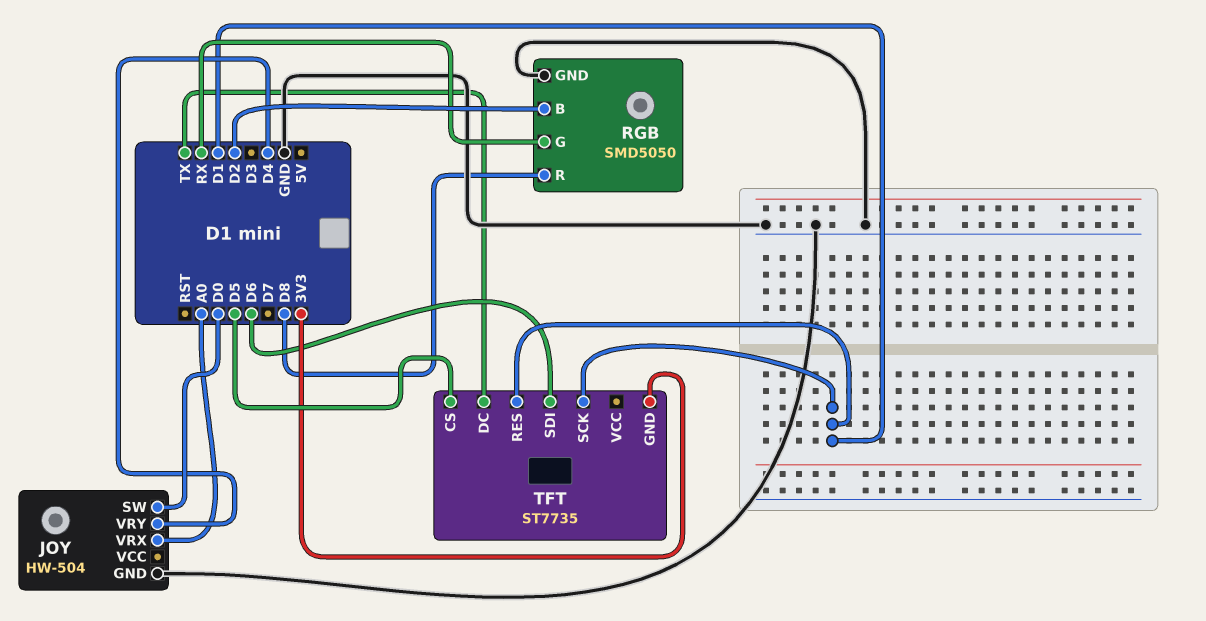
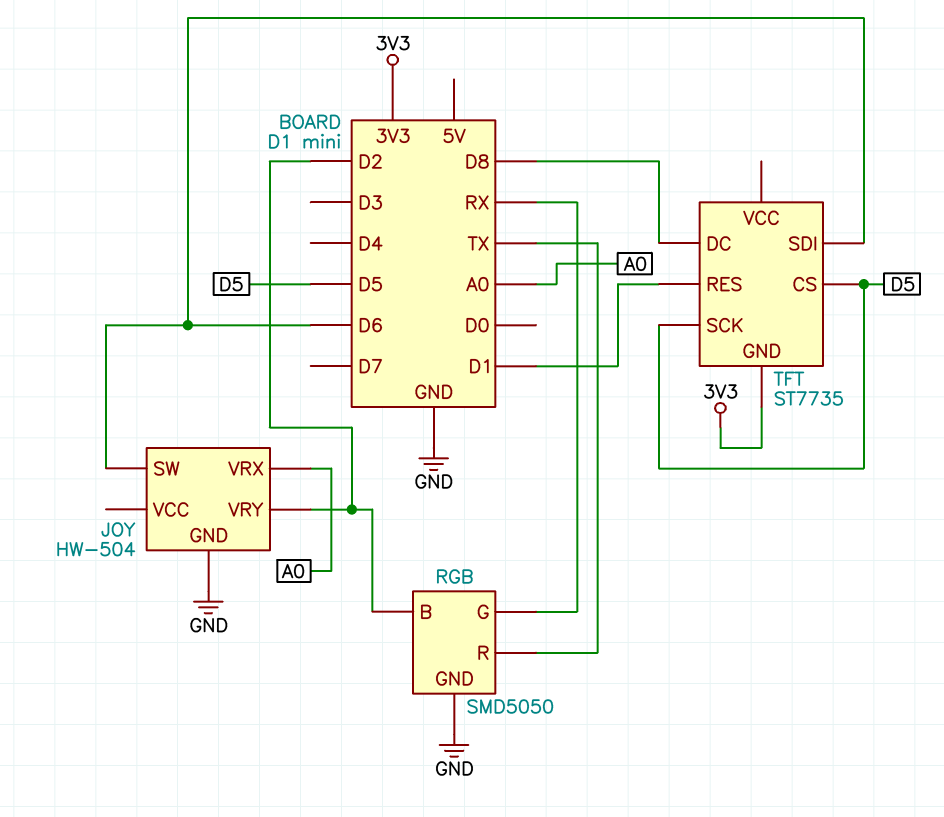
JOY pin SW: D0 -> D6
JOY pin VRY: D4 -> D2
RGB pin R: D8 -> TX
TFT pin DC: TX -> D8
TFT pin SCK: D1 -> D5

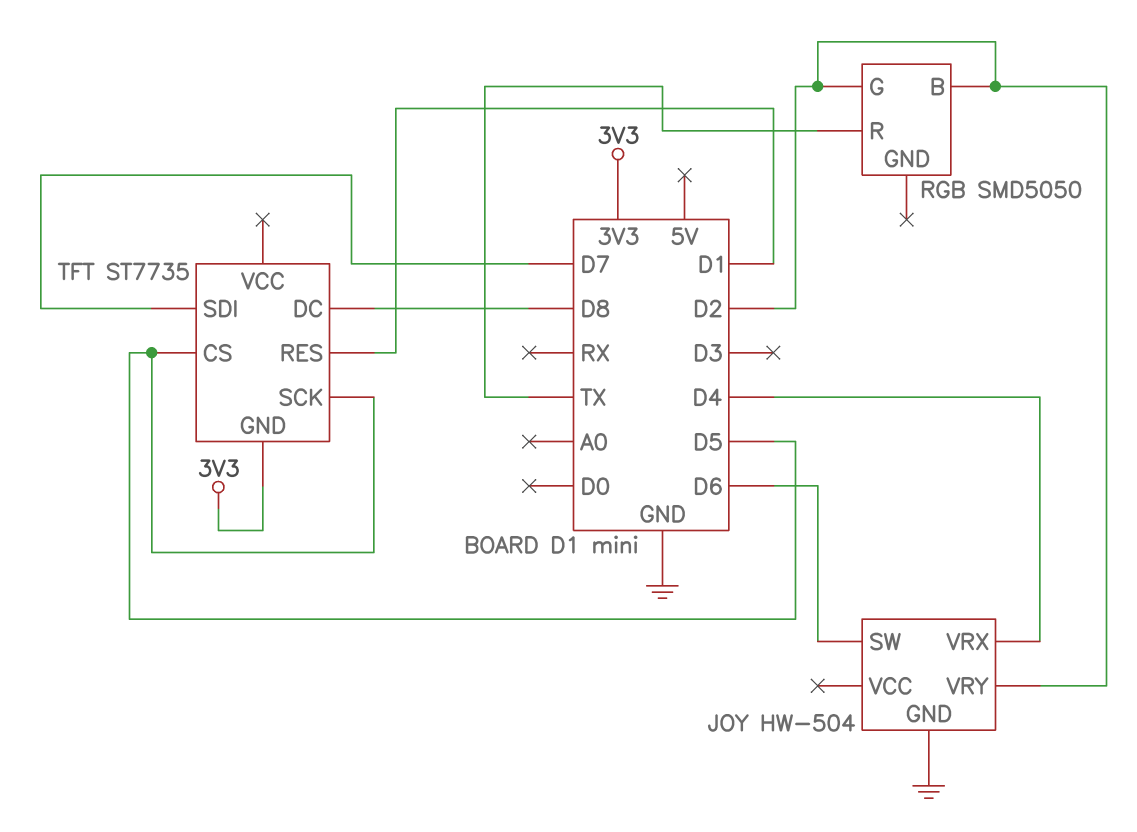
JOY pin VRX: A0 -> D4
RGB pin G: RX -> D2
RGB pin GND: GND -> none
TFT pin SDI: D6 -> D7

